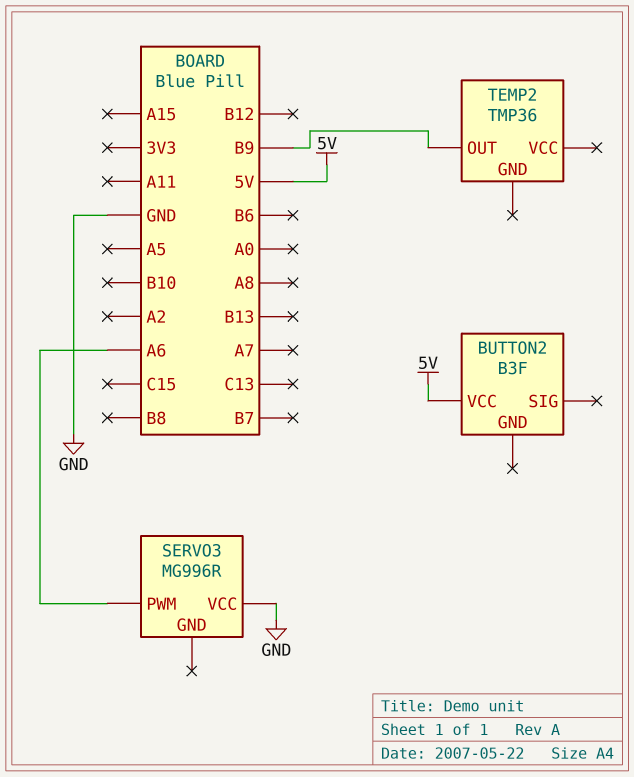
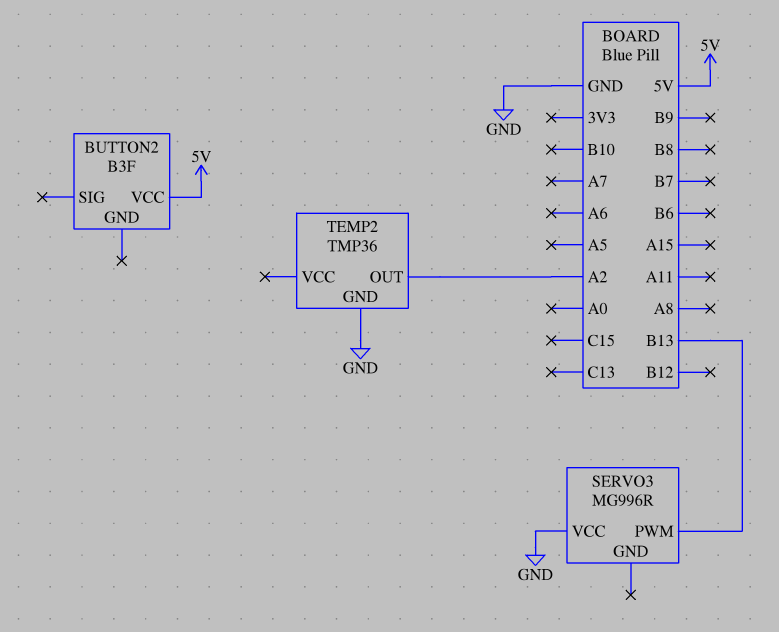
SERVO3 pin PWM: A6 -> B13
TEMP2 pin GND: none -> GND
TEMP2 pin OUT: B9 -> A2

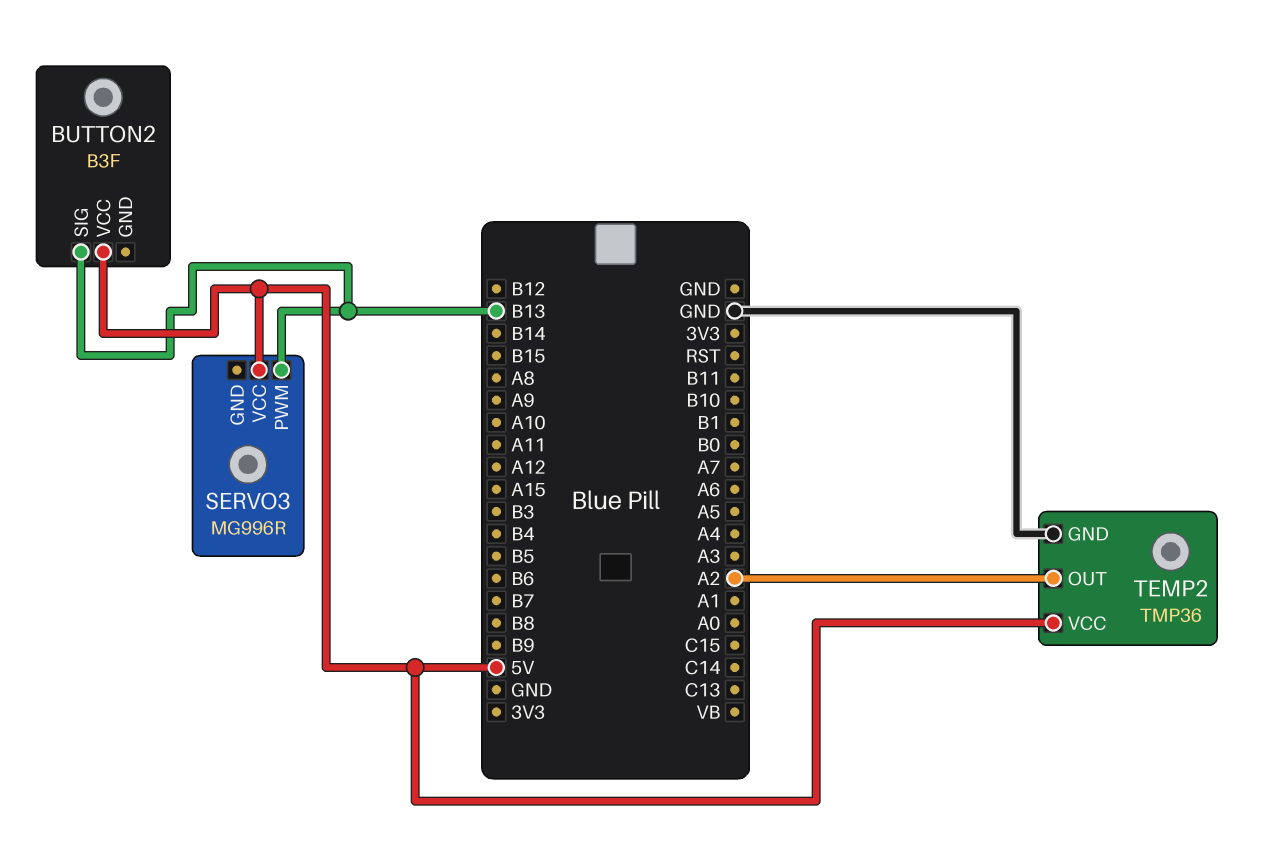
BUTTON2 pin SIG: none -> B13
SERVO3 pin VCC: GND -> 5V
TEMP2 pin VCC: none -> 5V

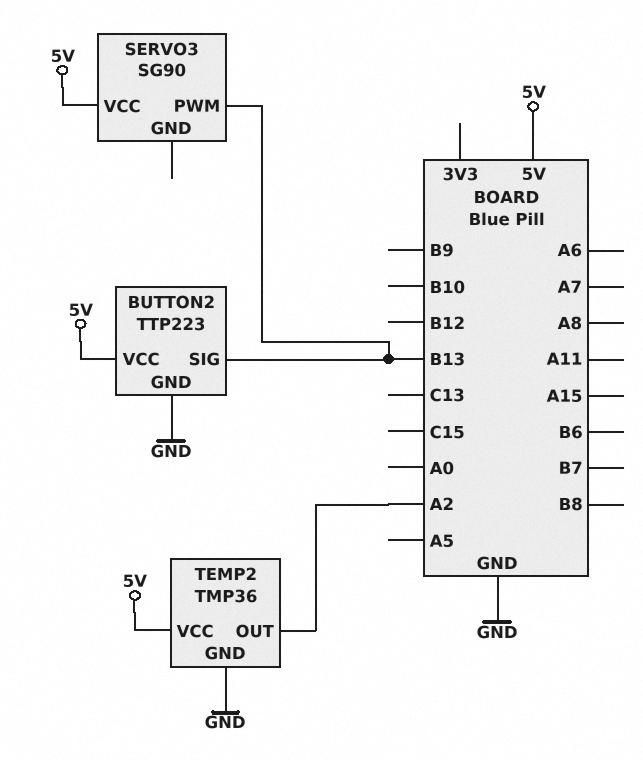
BUTTON2: B3F -> TTP223
BUTTON2 pin GND: none -> GND
SERVO3: MG996R -> SG90

